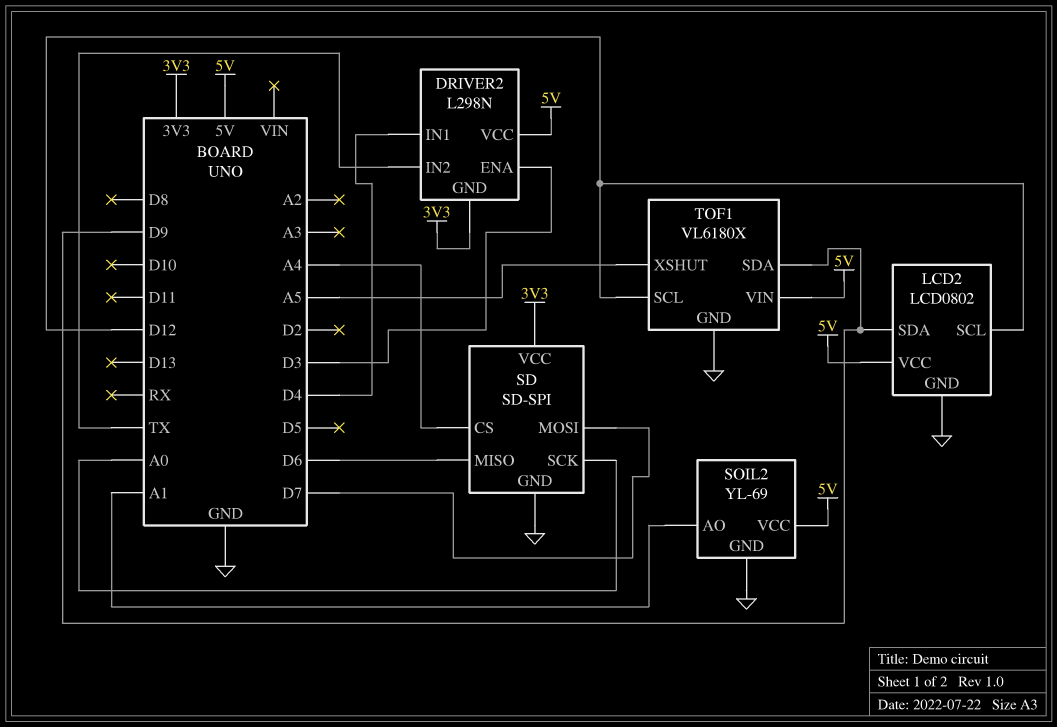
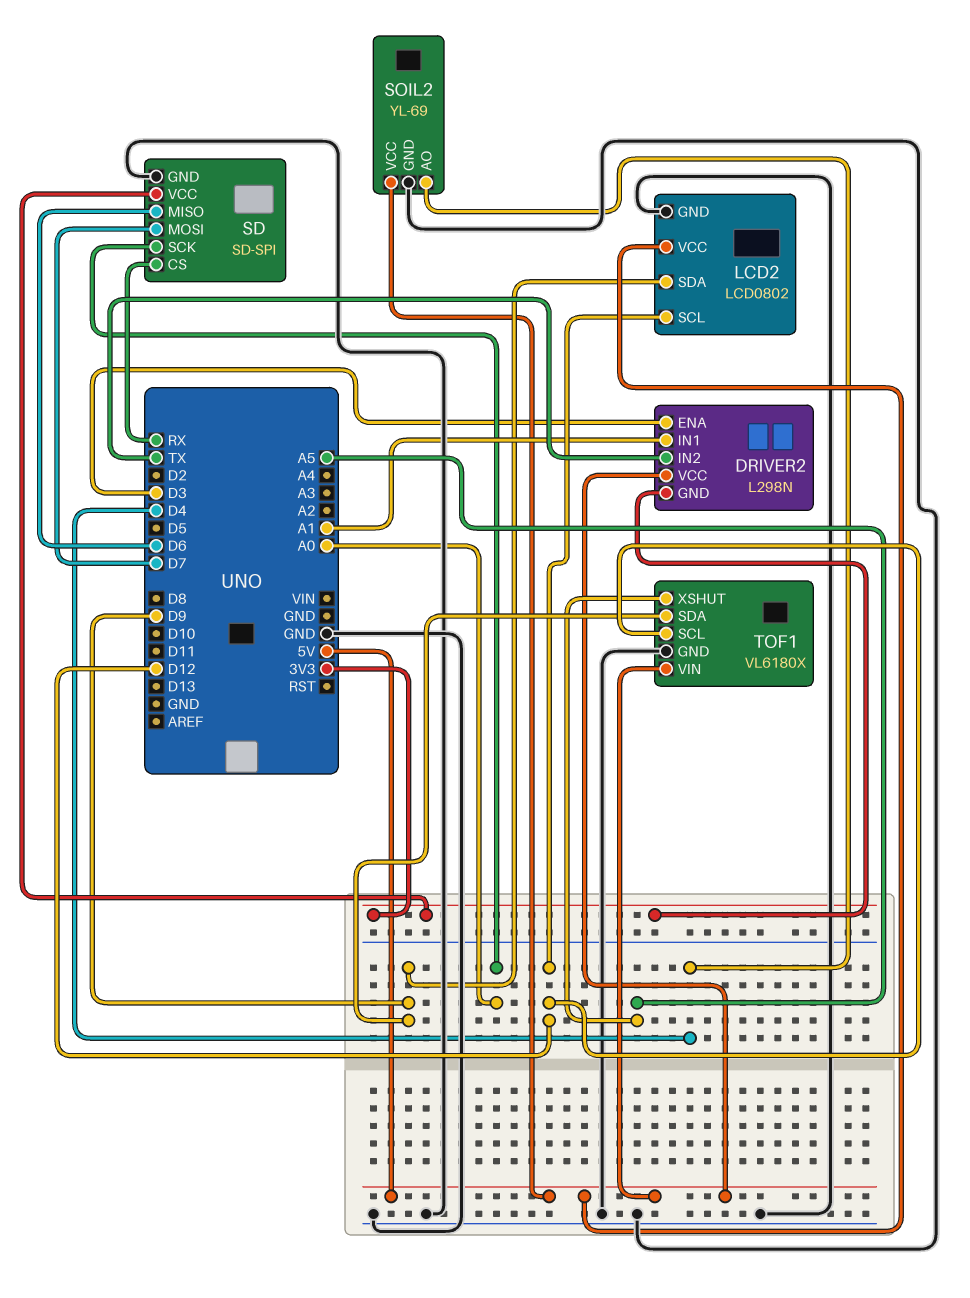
DRIVER2 pin IN1: D4 -> A1
SD pin CS: A4 -> RX
SOIL2 pin AO: A1 -> D4

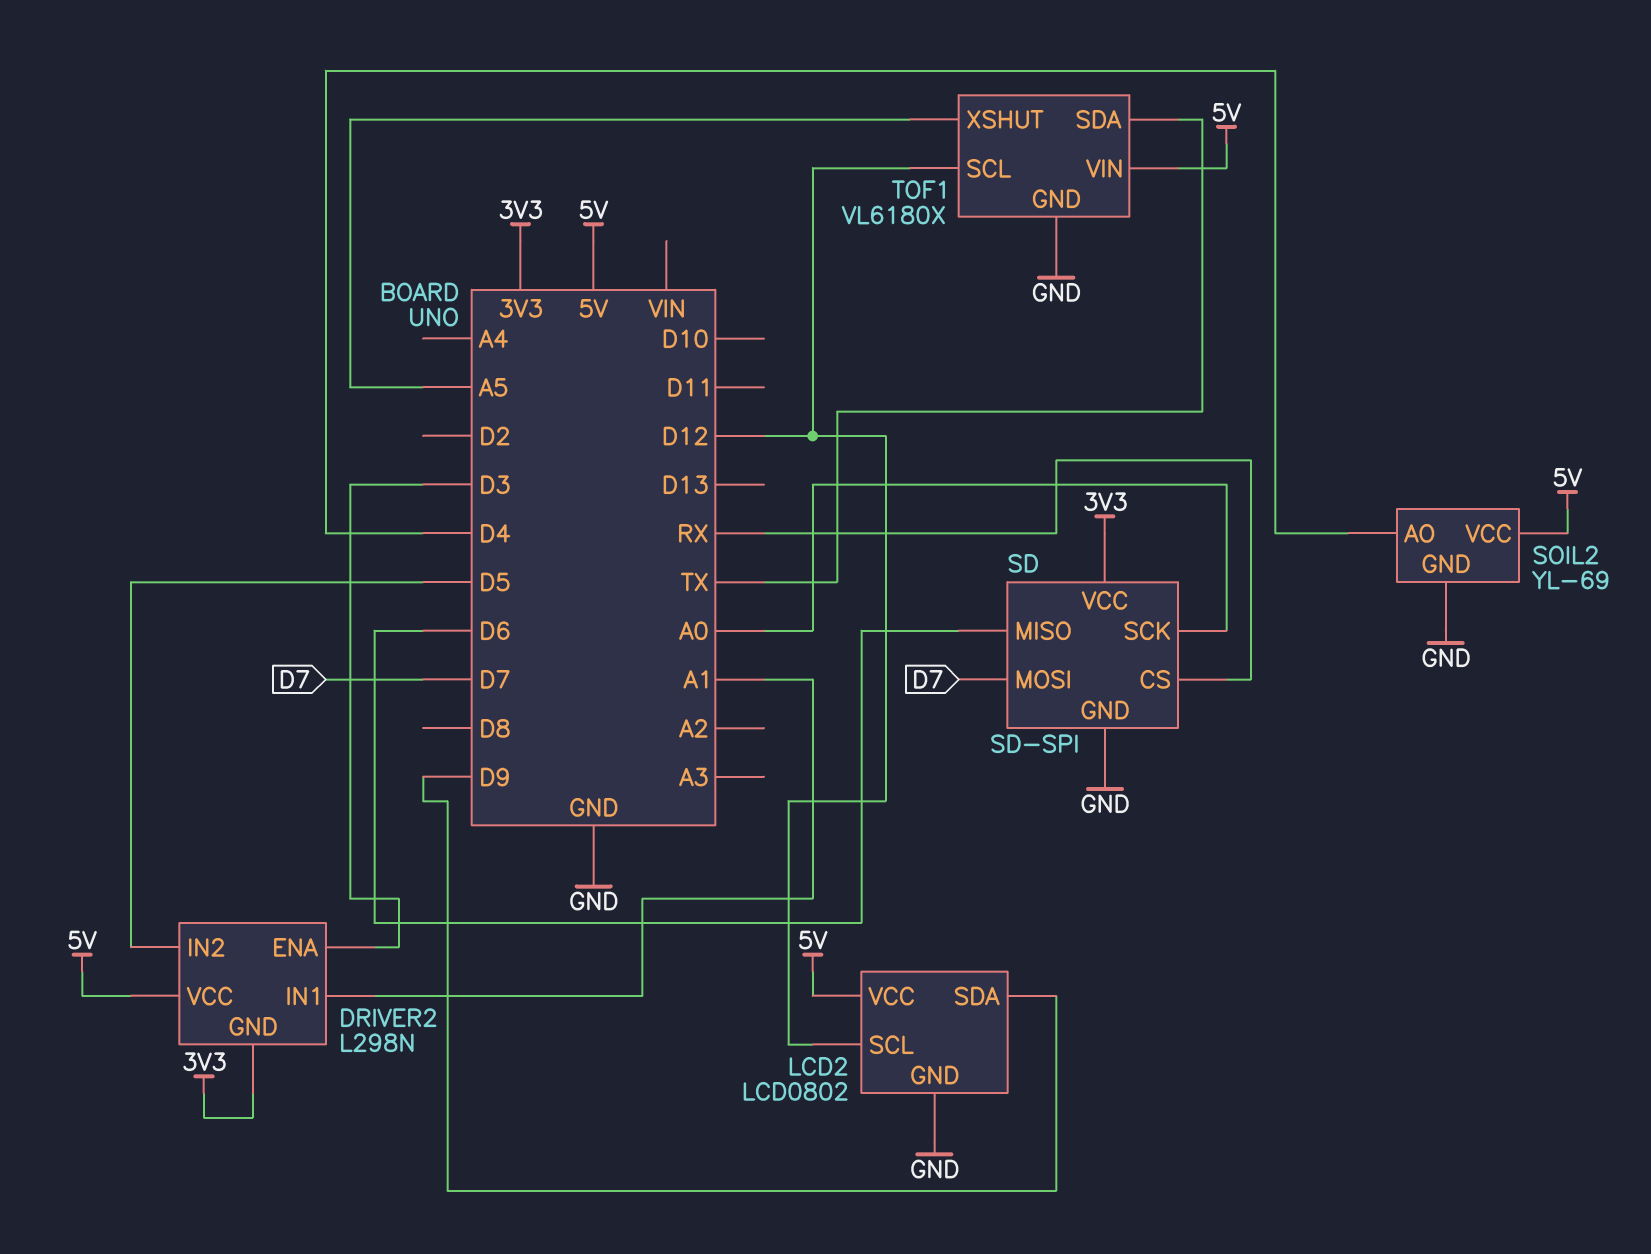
DRIVER2 pin IN2: TX -> D5
TOF1 pin SDA: D9 -> TX

